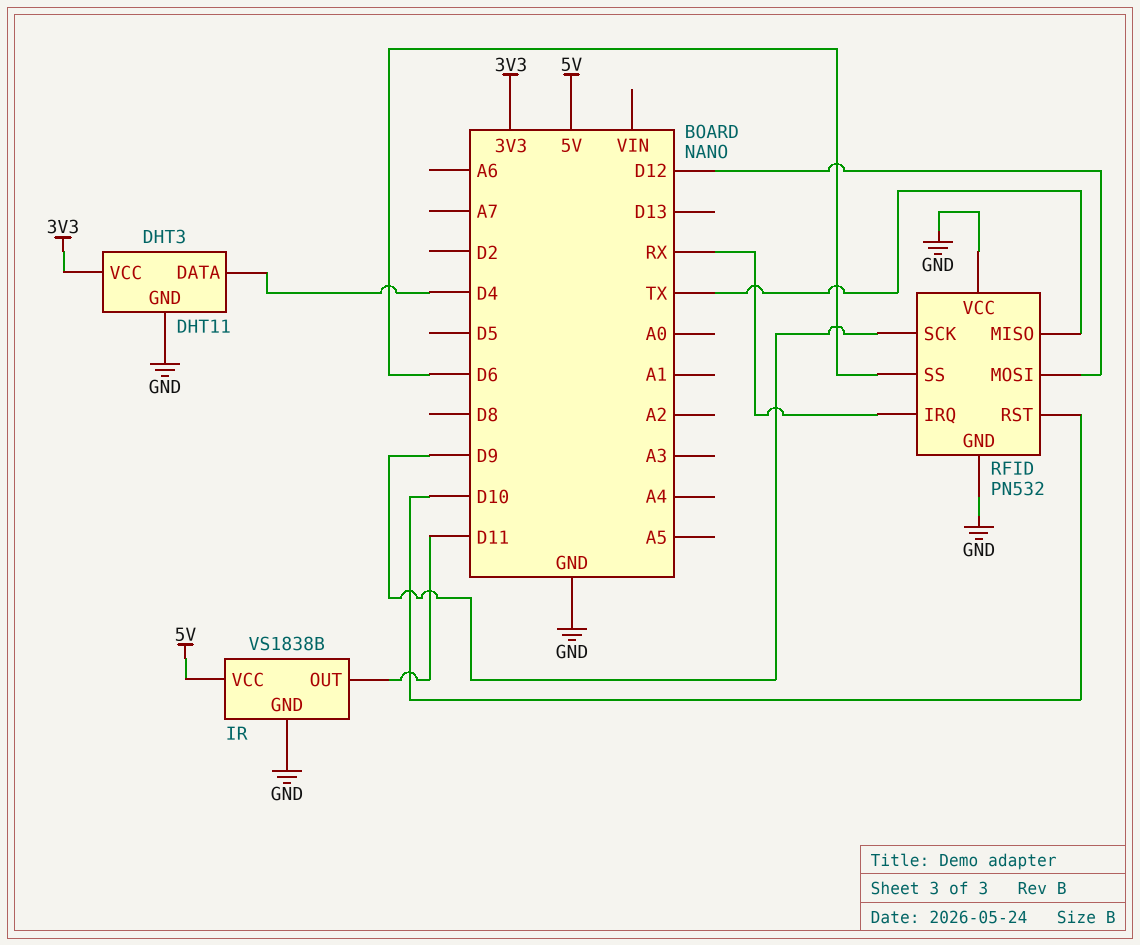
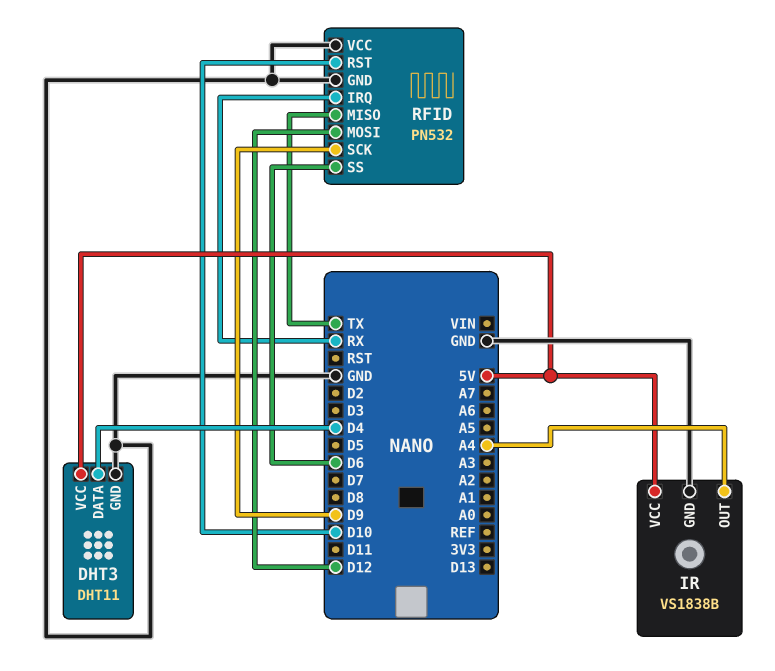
DHT3 pin VCC: 3V3 -> 5V
IR pin OUT: D11 -> A4

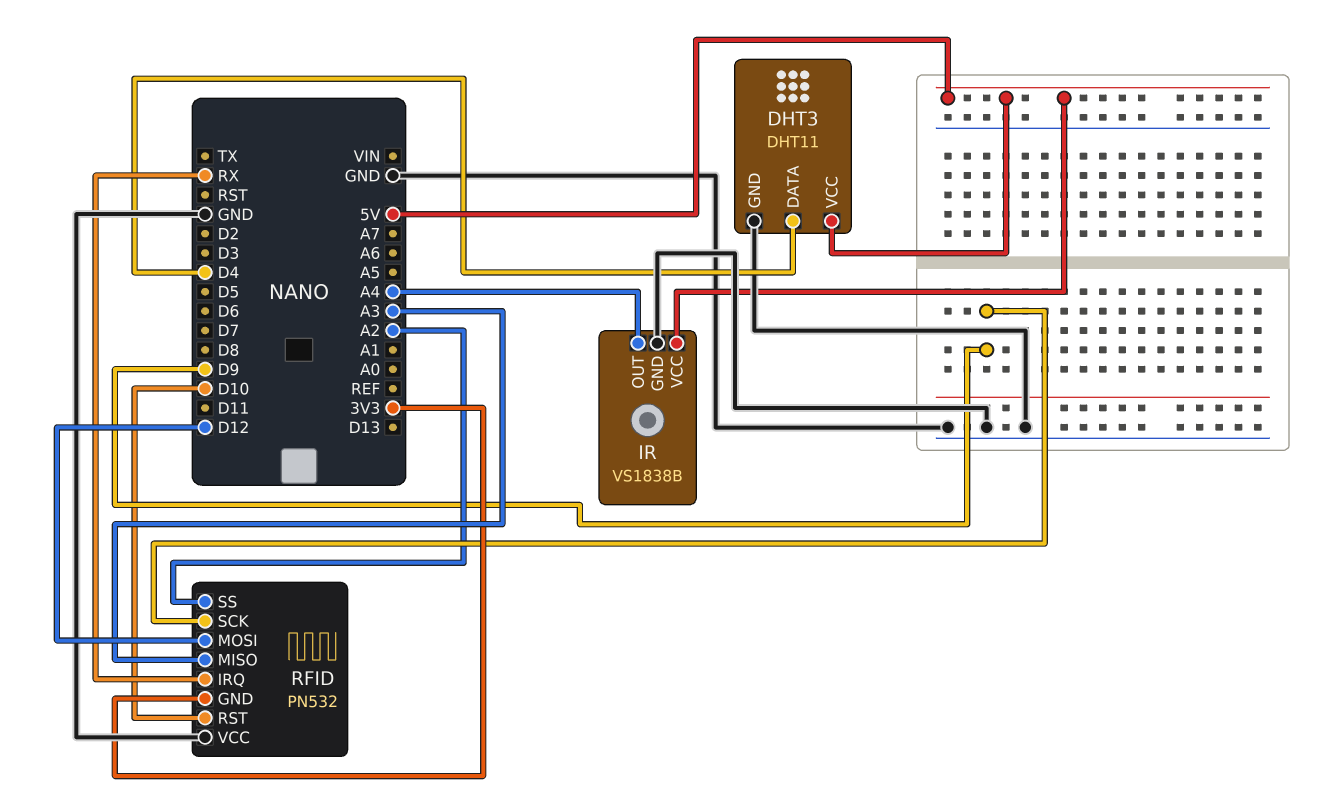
RFID pin GND: GND -> 3V3
RFID pin MISO: TX -> A3
RFID pin SS: D6 -> A2

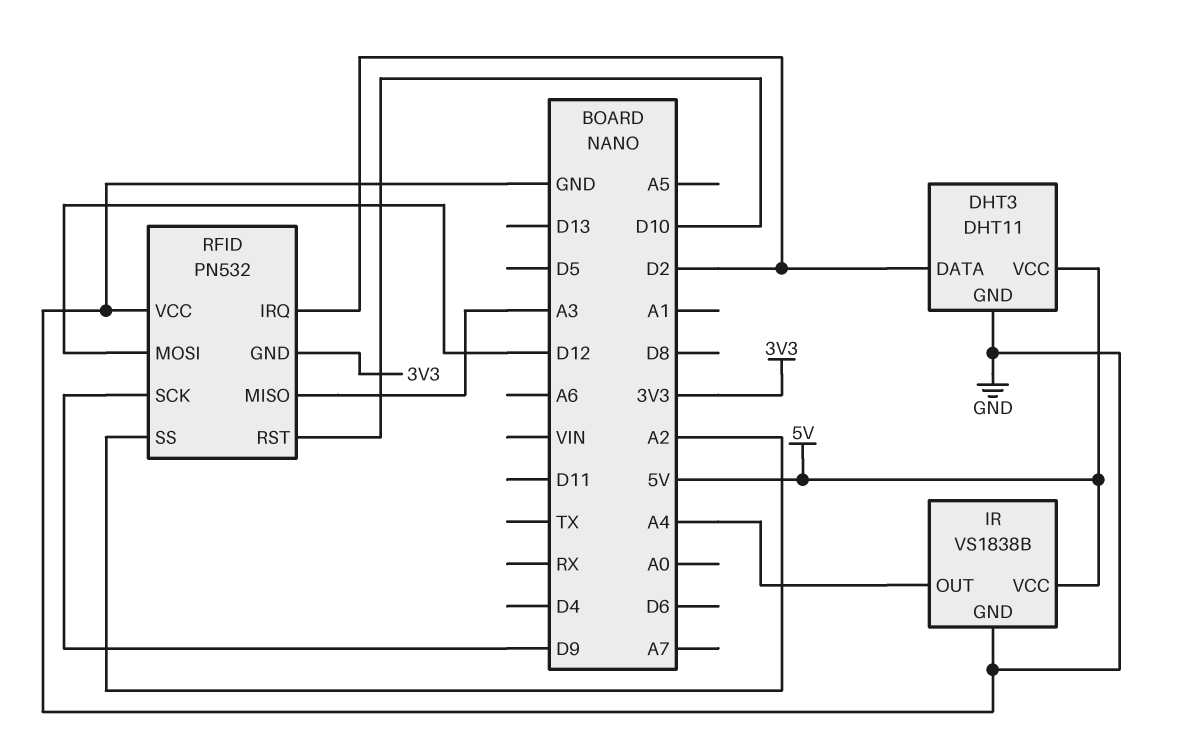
DHT3 pin DATA: D4 -> D2
RFID pin IRQ: RX -> D2

